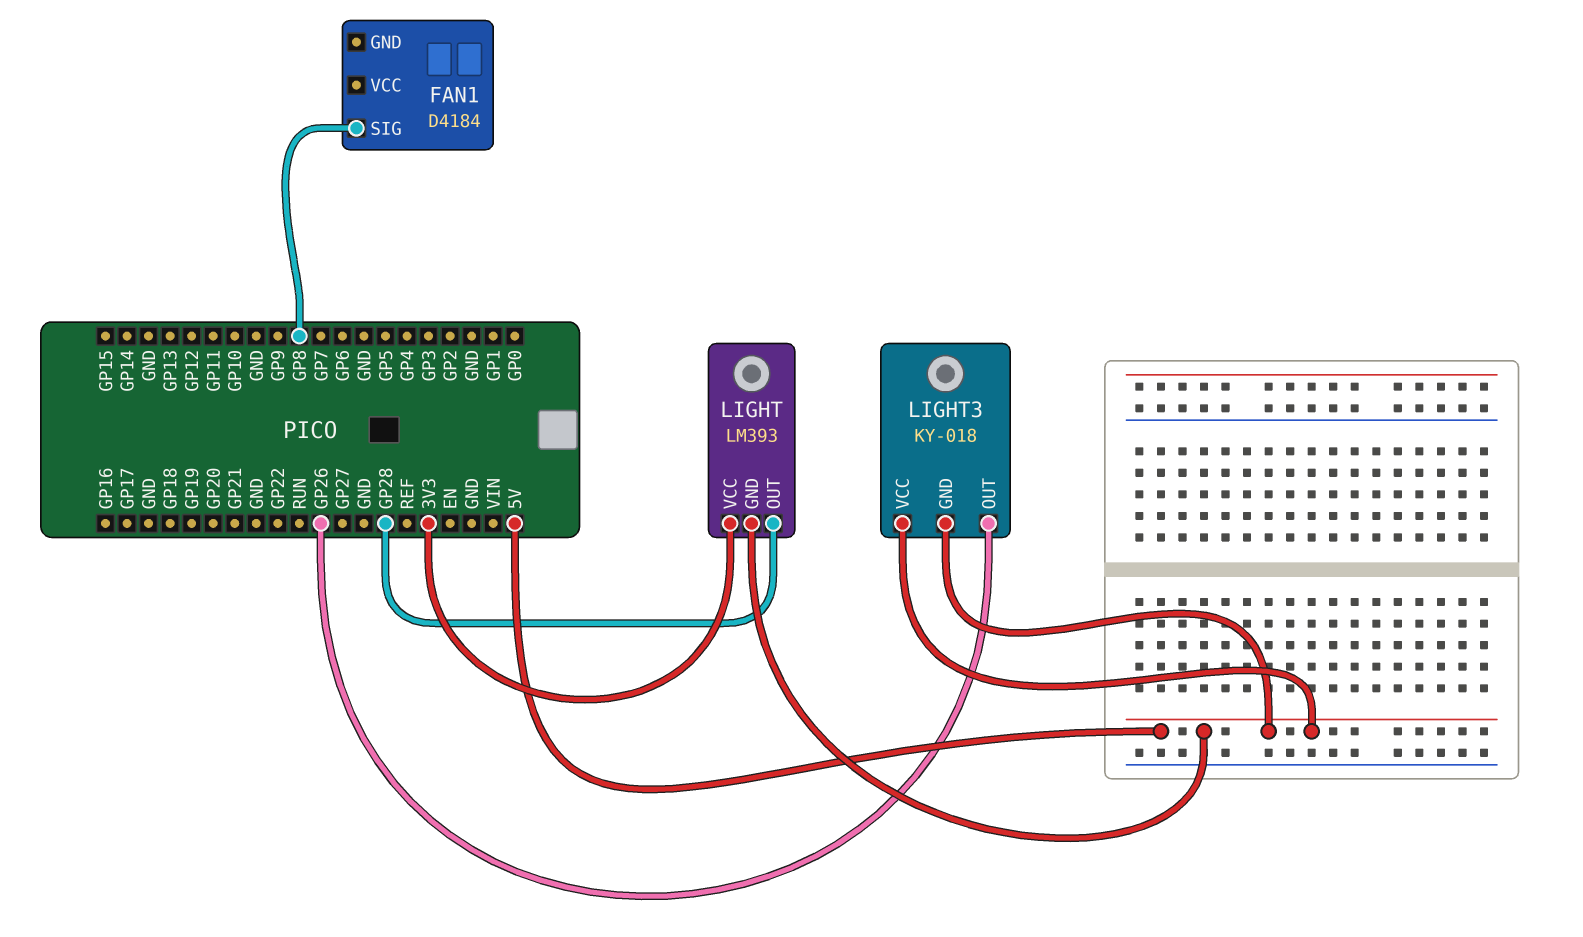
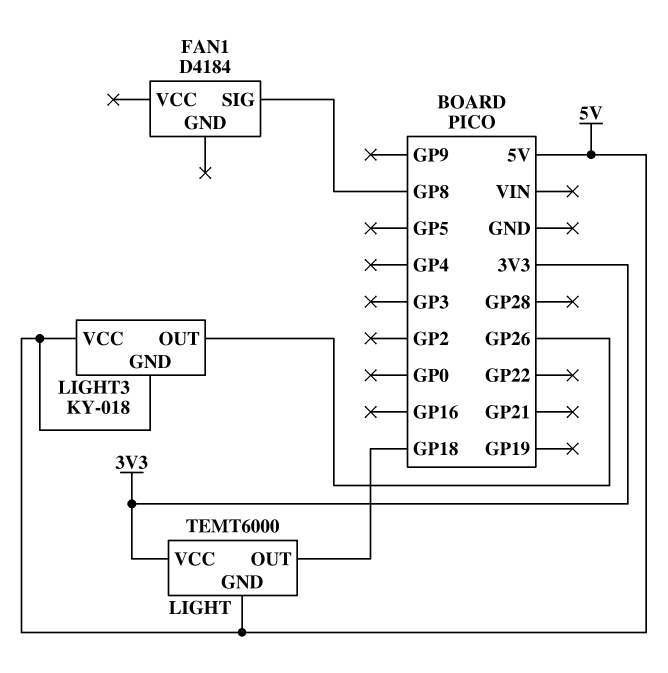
LIGHT: LM393 -> TEMT6000
LIGHT pin OUT: GP28 -> GP18

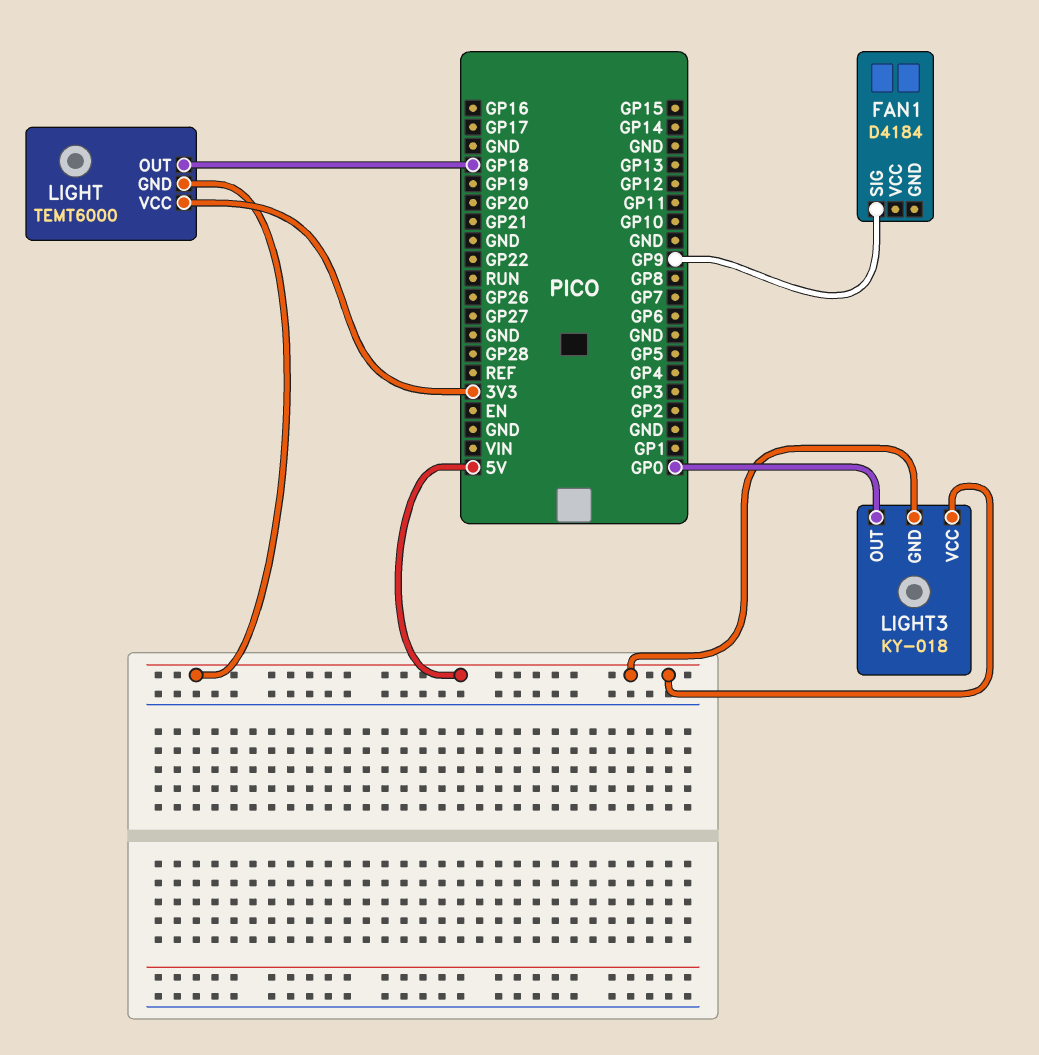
FAN1 pin SIG: GP8 -> GP9
LIGHT3 pin OUT: GP26 -> GP0

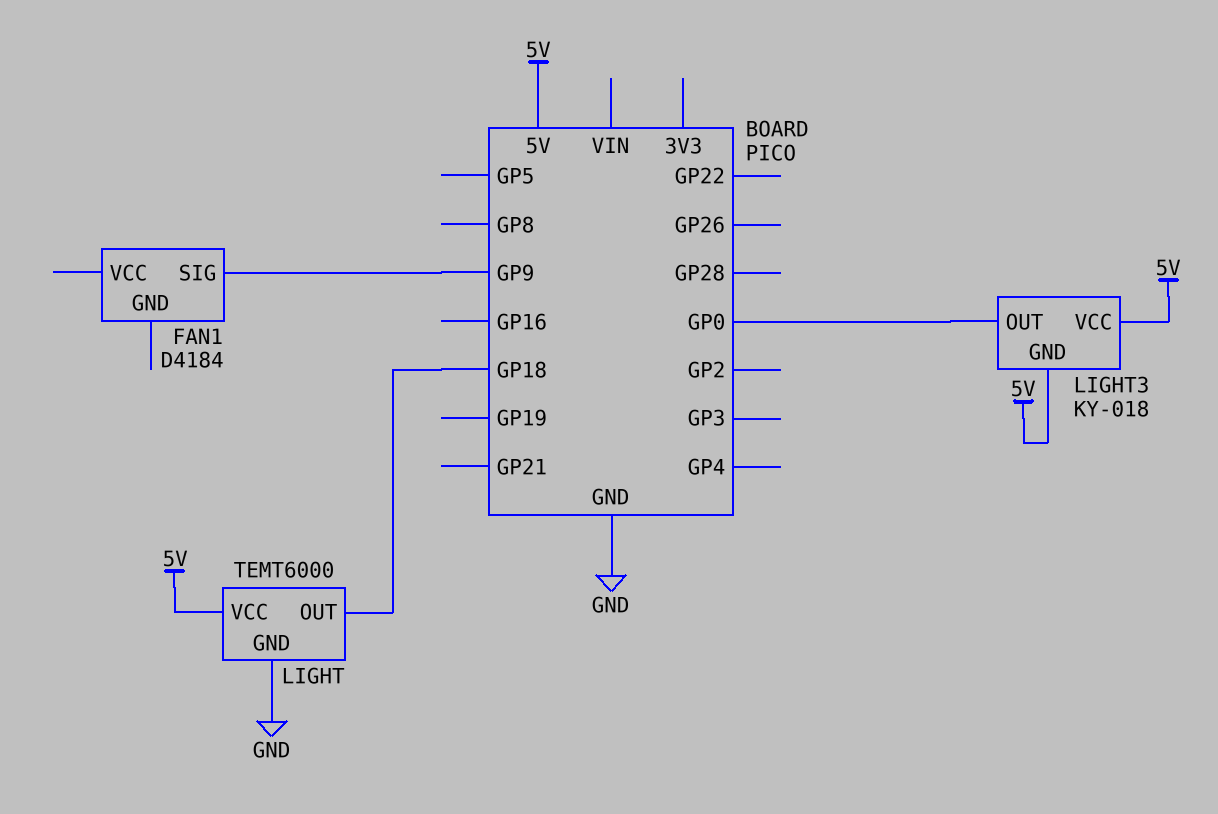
LIGHT pin GND: 5V -> GND
LIGHT pin VCC: 3V3 -> 5V

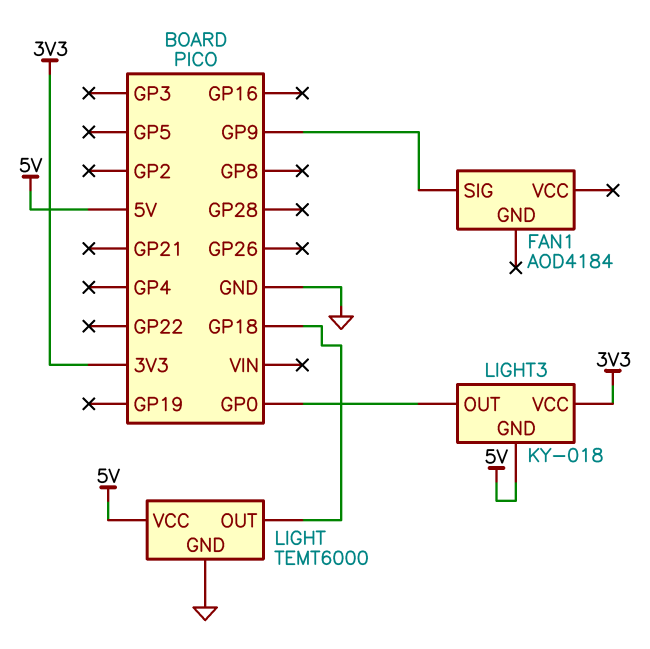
FAN1: D4184 -> AOD4184
LIGHT3 pin VCC: 5V -> 3V3

